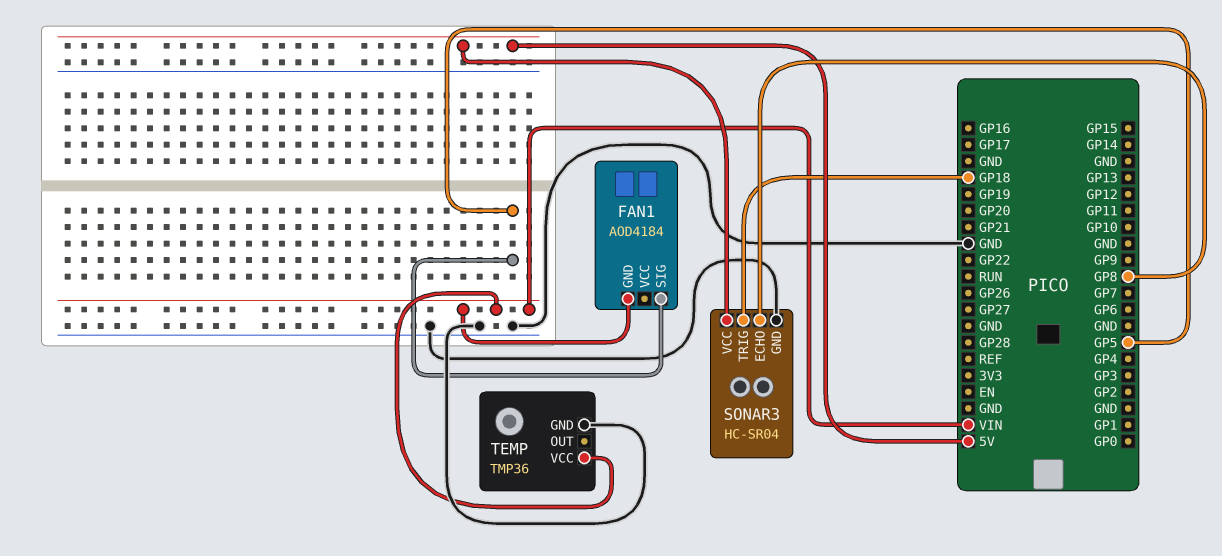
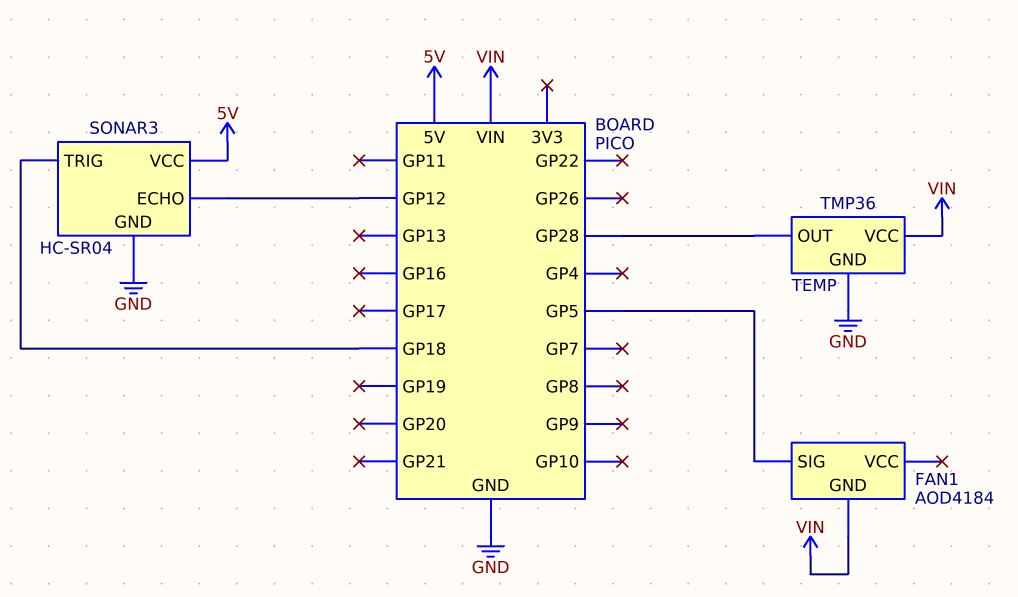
SONAR3 pin ECHO: GP8 -> GP12
TEMP pin OUT: none -> GP28

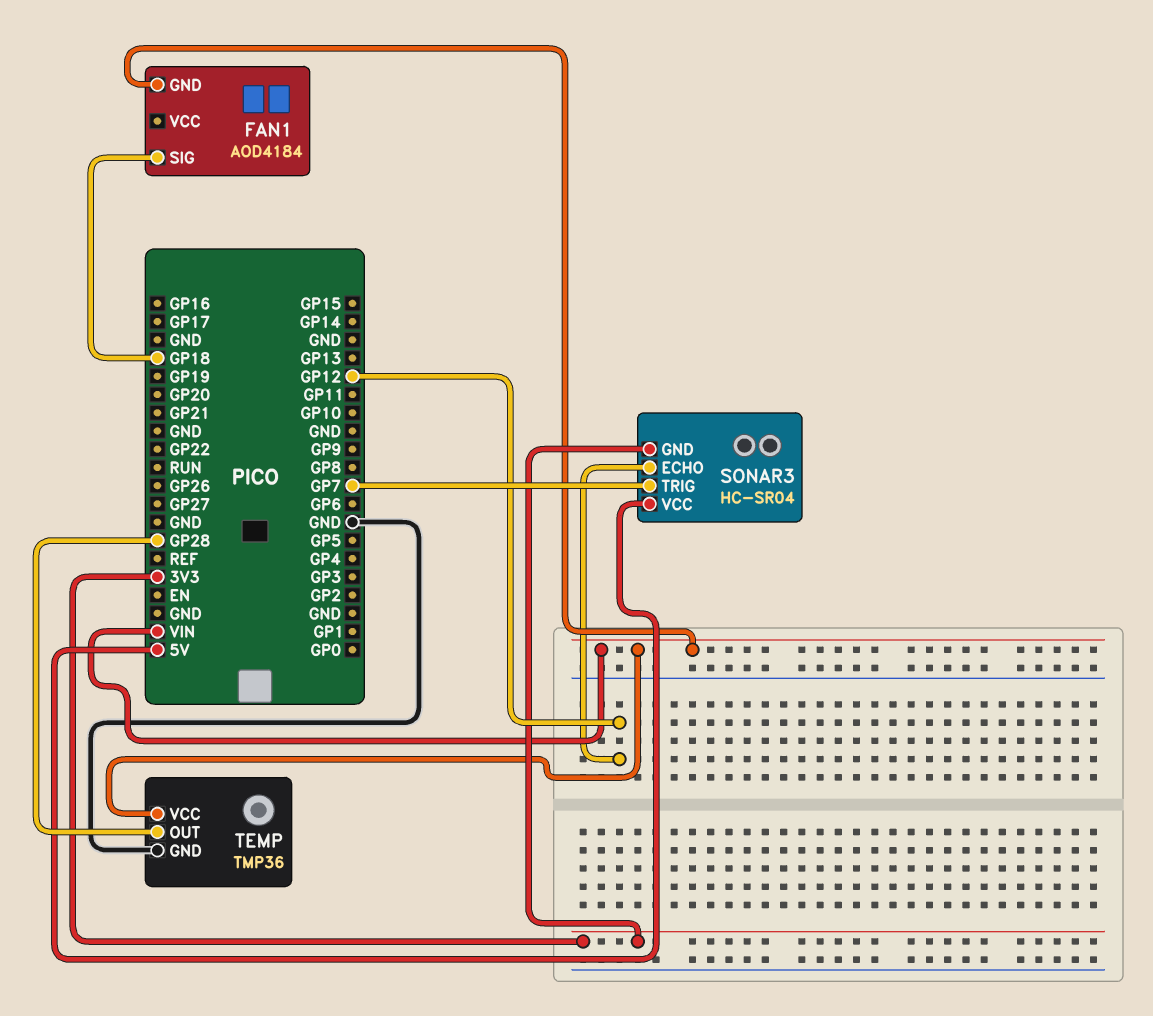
FAN1 pin SIG: GP5 -> GP18
SONAR3 pin GND: GND -> 3V3
SONAR3 pin TRIG: GP18 -> GP7

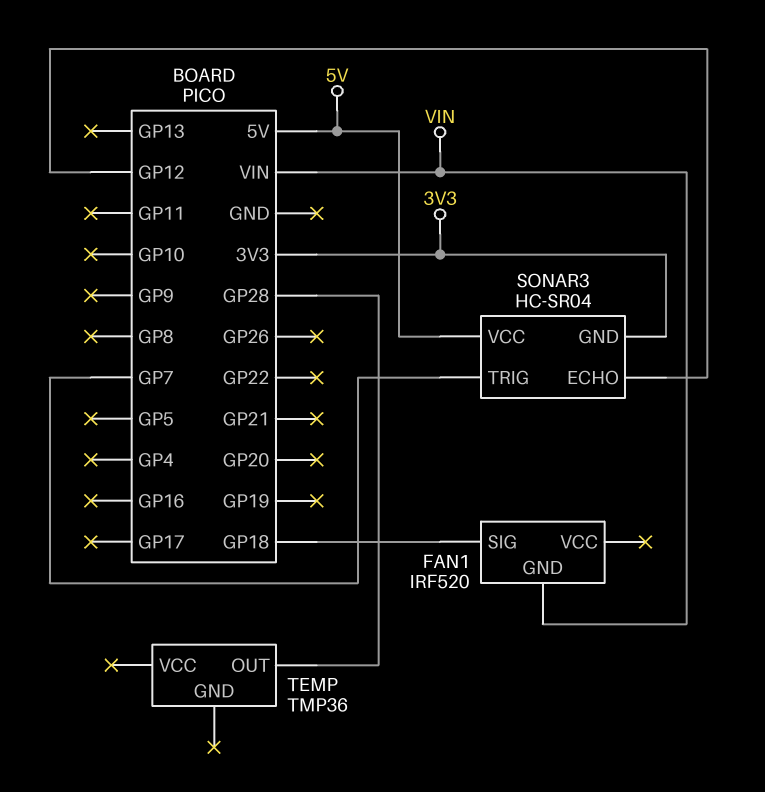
FAN1: AOD4184 -> IRF520
TEMP pin GND: GND -> none
TEMP pin VCC: VIN -> none

